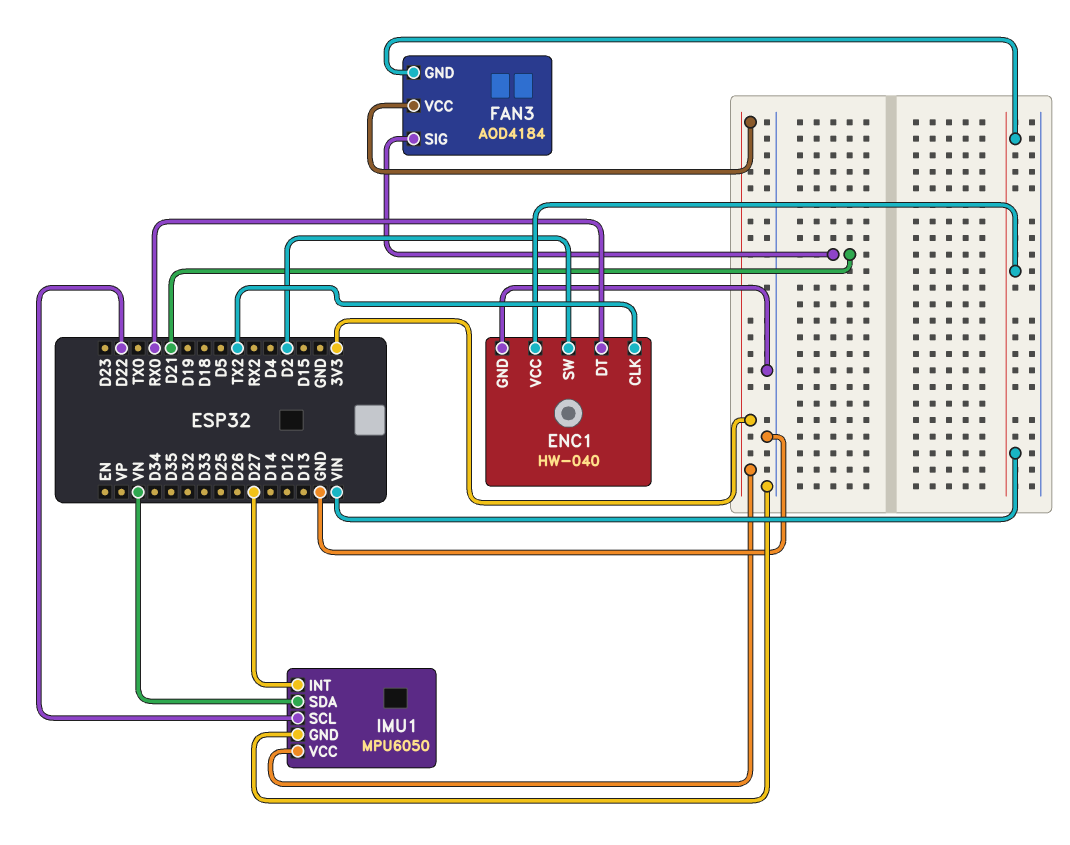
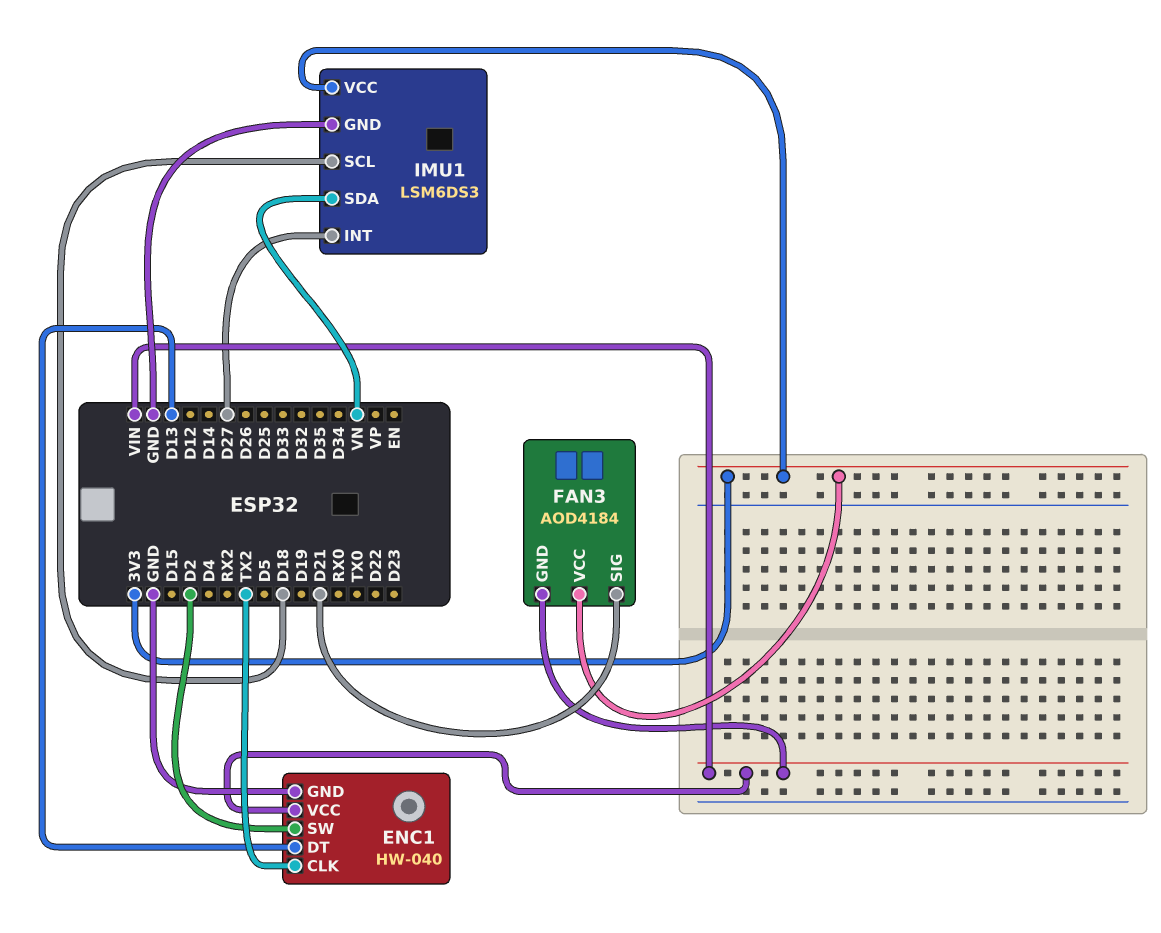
ENC1 pin DT: RX0 -> D13
IMU1: MPU6050 -> LSM6DS3
IMU1 pin SCL: D22 -> D18

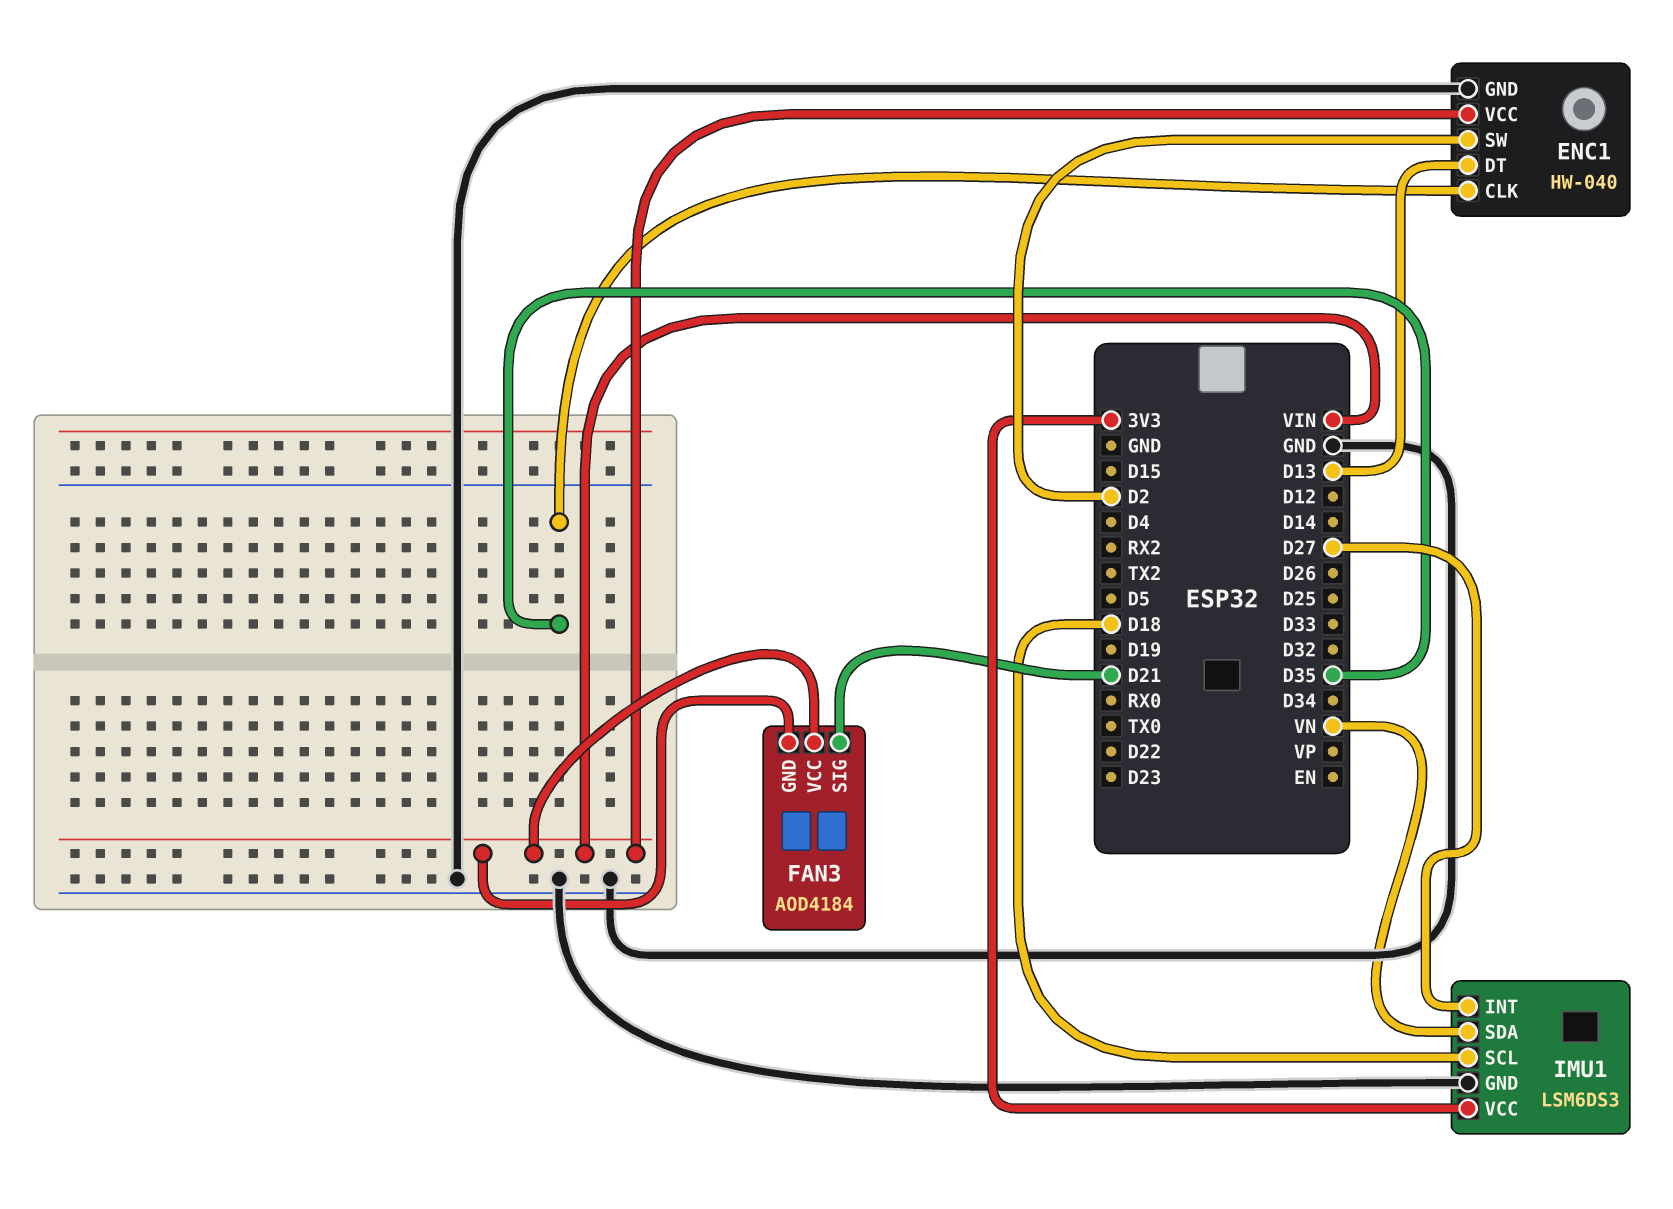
ENC1 pin CLK: TX2 -> D35
FAN3 pin VCC: 3V3 -> VIN

